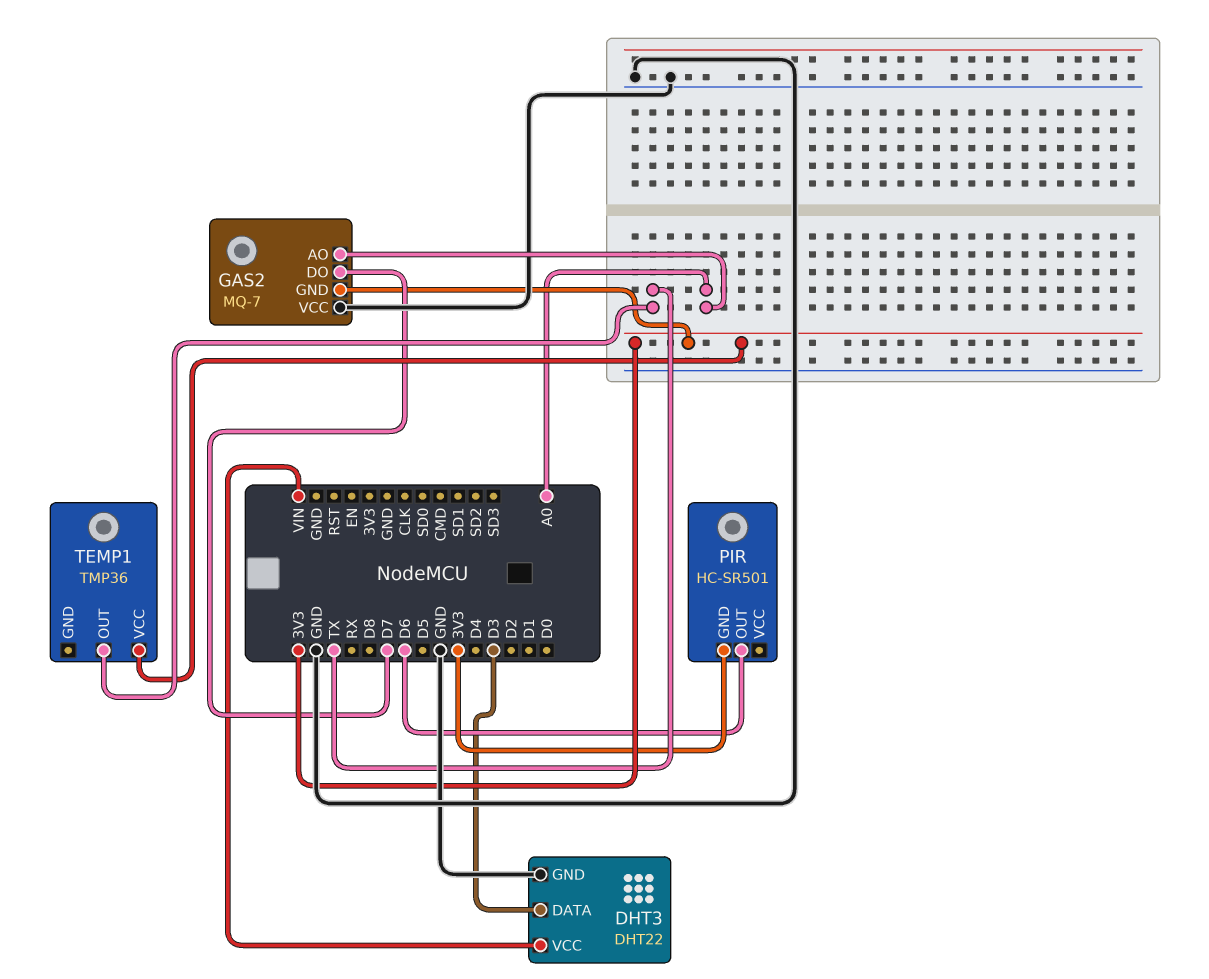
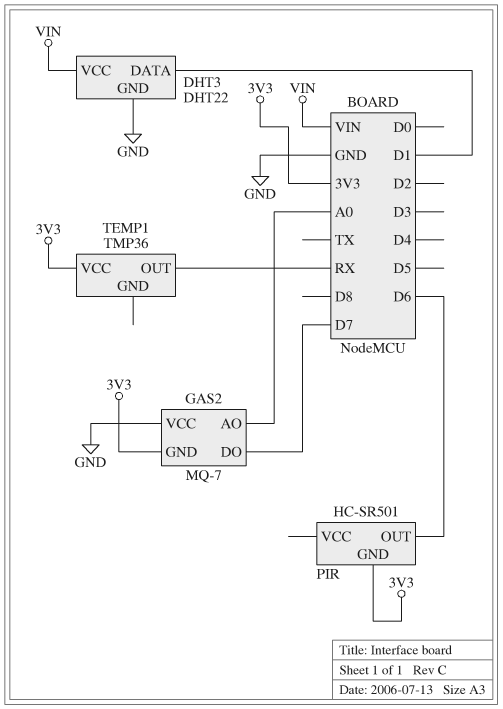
DHT3 pin DATA: D3 -> D1
TEMP1 pin OUT: TX -> RX

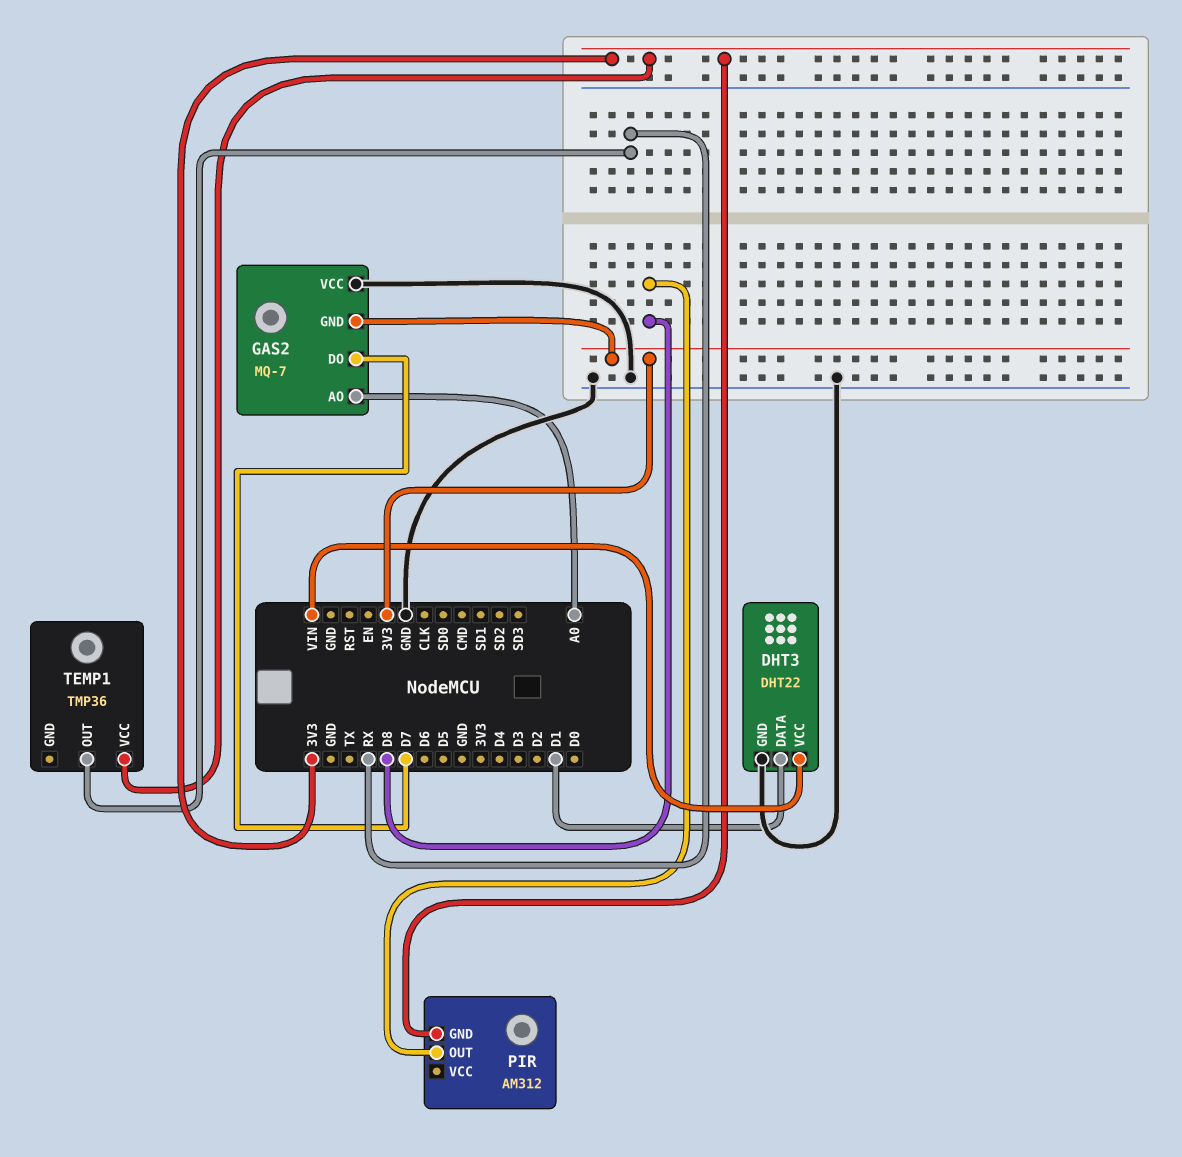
PIR: HC-SR501 -> AM312
PIR pin OUT: D6 -> D8

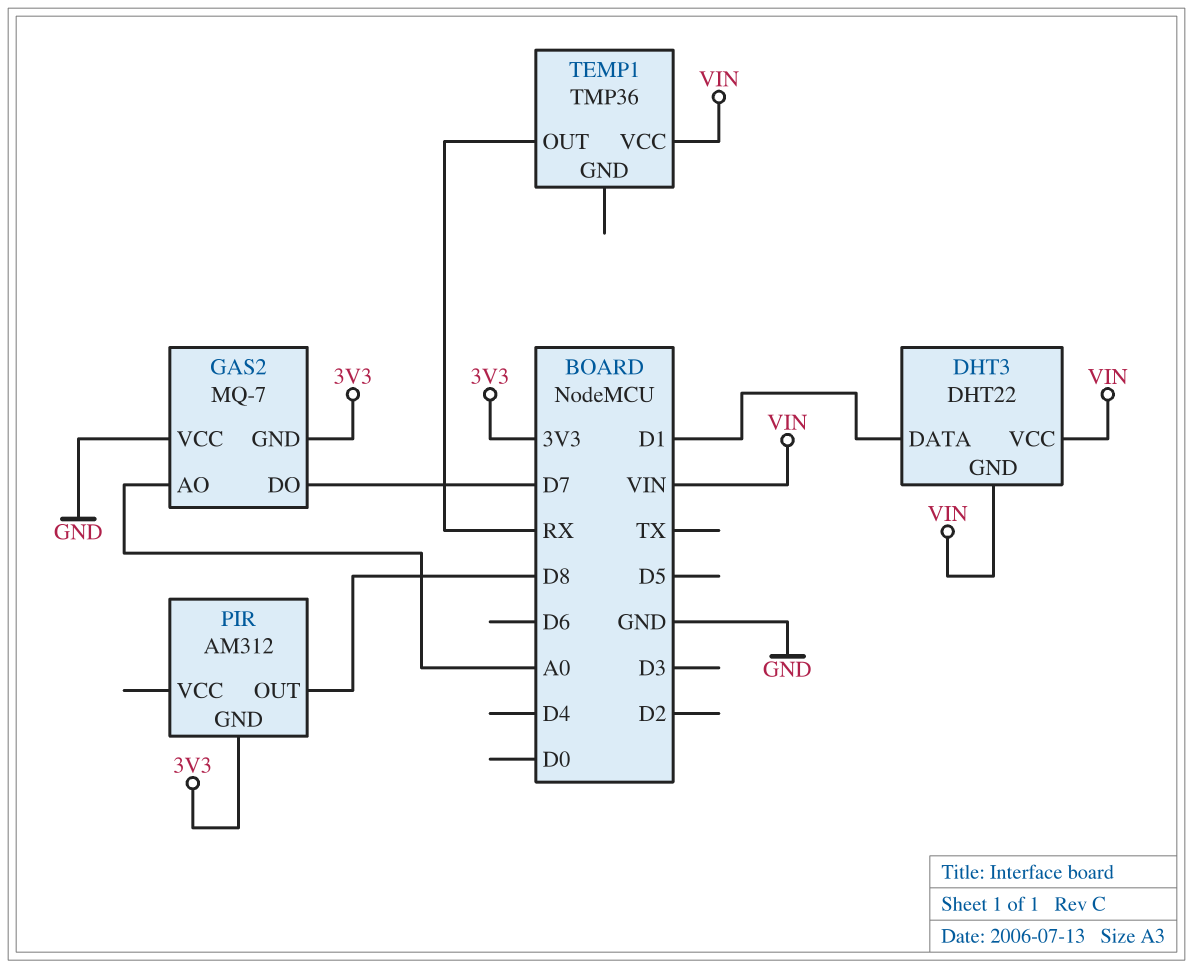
DHT3 pin GND: GND -> VIN
TEMP1 pin VCC: 3V3 -> VIN

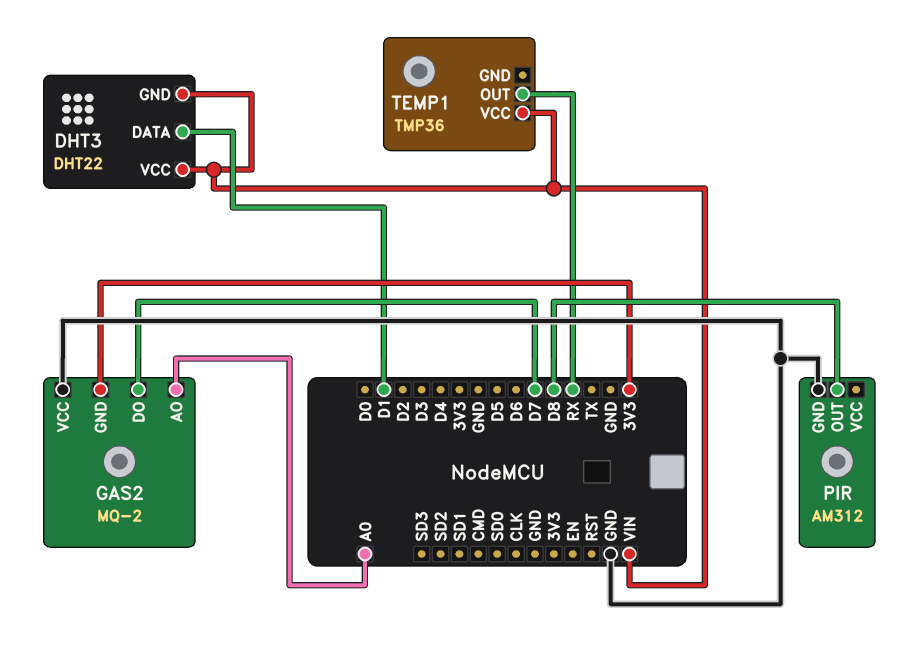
GAS2: MQ-7 -> MQ-2
PIR pin GND: 3V3 -> GND

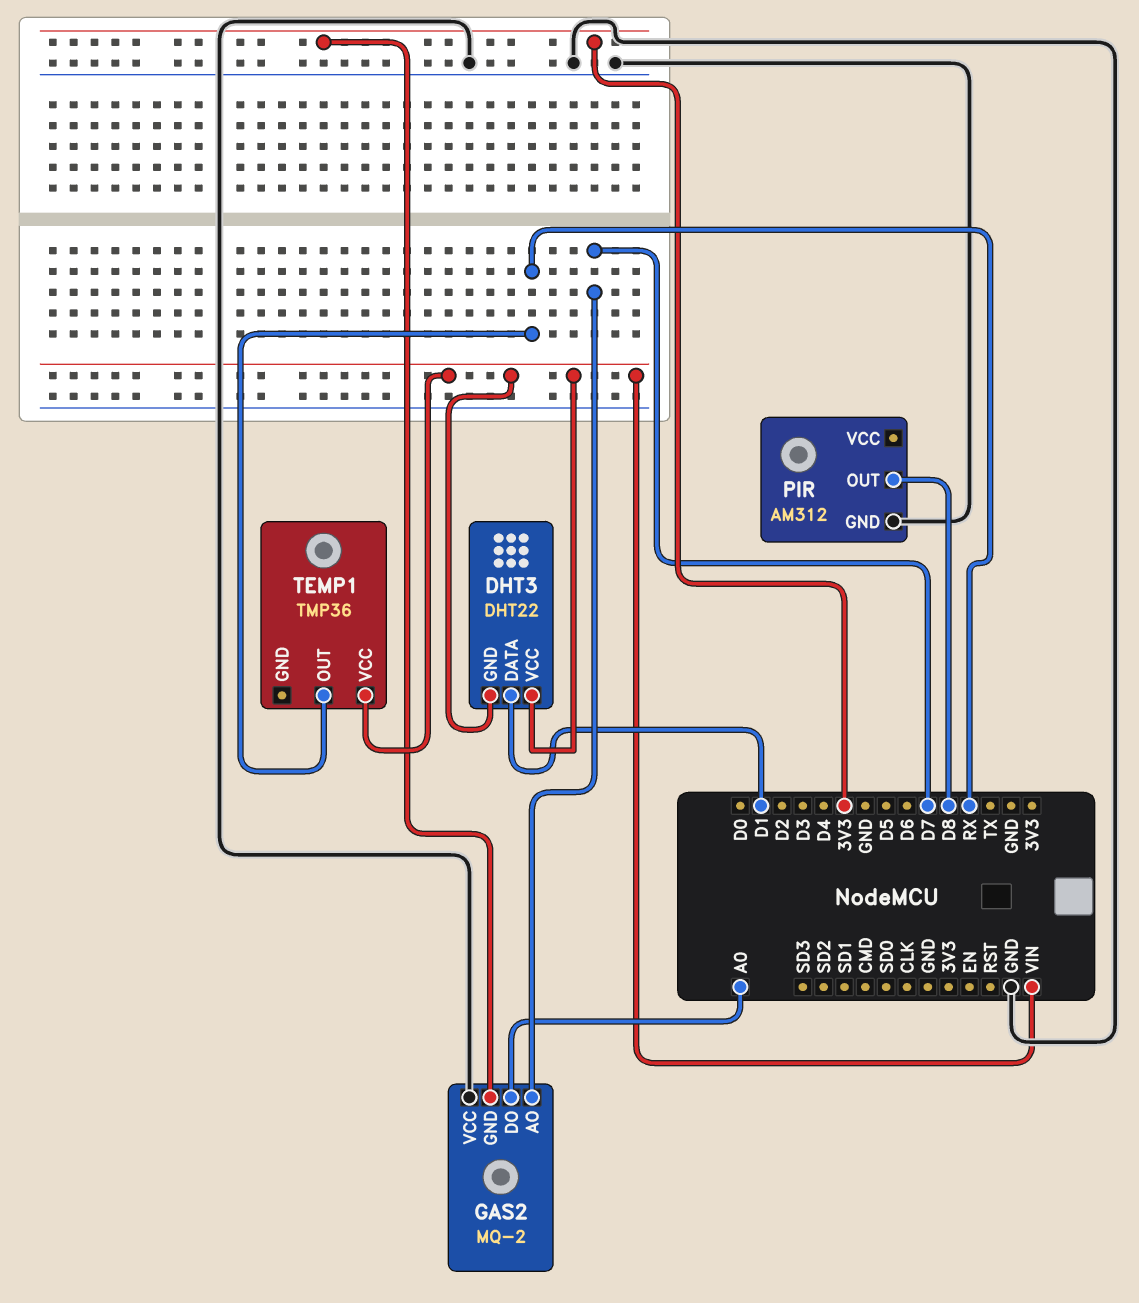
GAS2 pin AO: A0 -> D7
GAS2 pin DO: D7 -> A0

